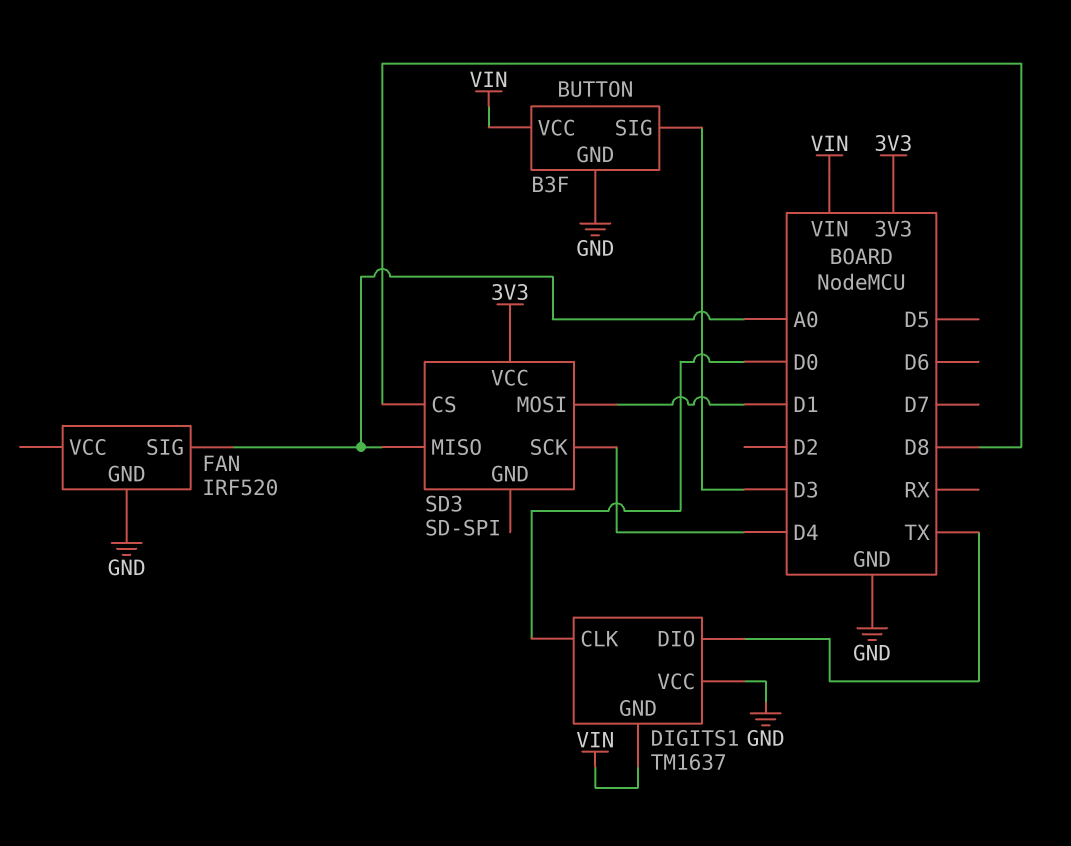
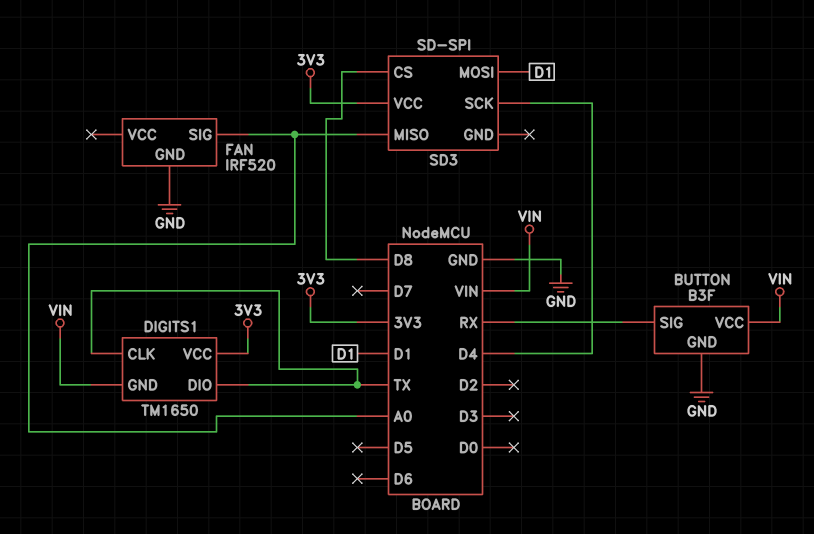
BUTTON pin SIG: D3 -> RX
DIGITS1: TM1637 -> TM1650
DIGITS1 pin CLK: D0 -> TX
DIGITS1 pin VCC: GND -> 3V3

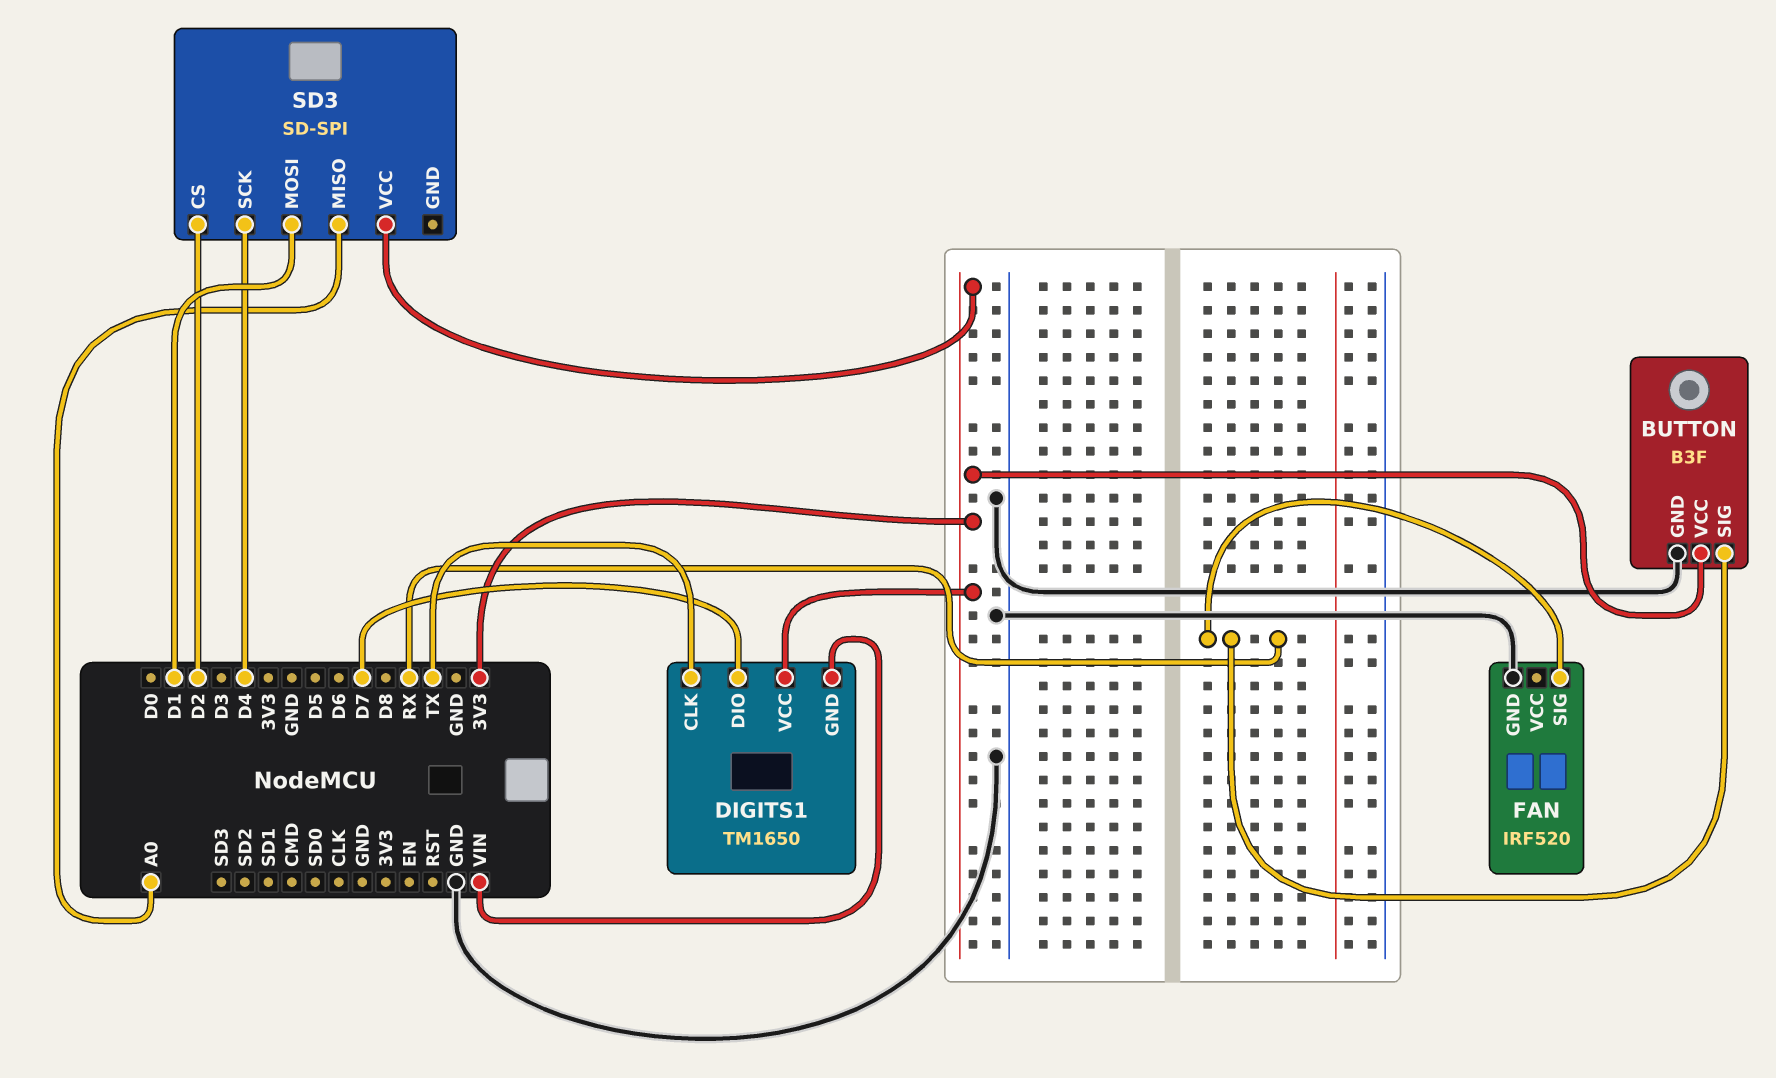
BUTTON pin VCC: VIN -> 3V3
DIGITS1 pin DIO: TX -> D7
FAN pin SIG: A0 -> RX
SD3 pin CS: D8 -> D2

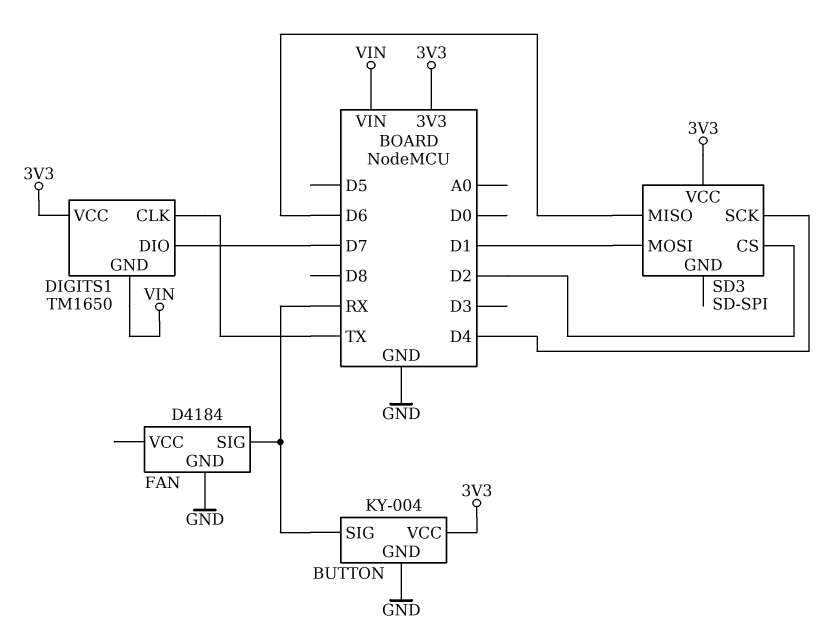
BUTTON: B3F -> KY-004
FAN: IRF520 -> D4184
SD3 pin MISO: A0 -> D6

